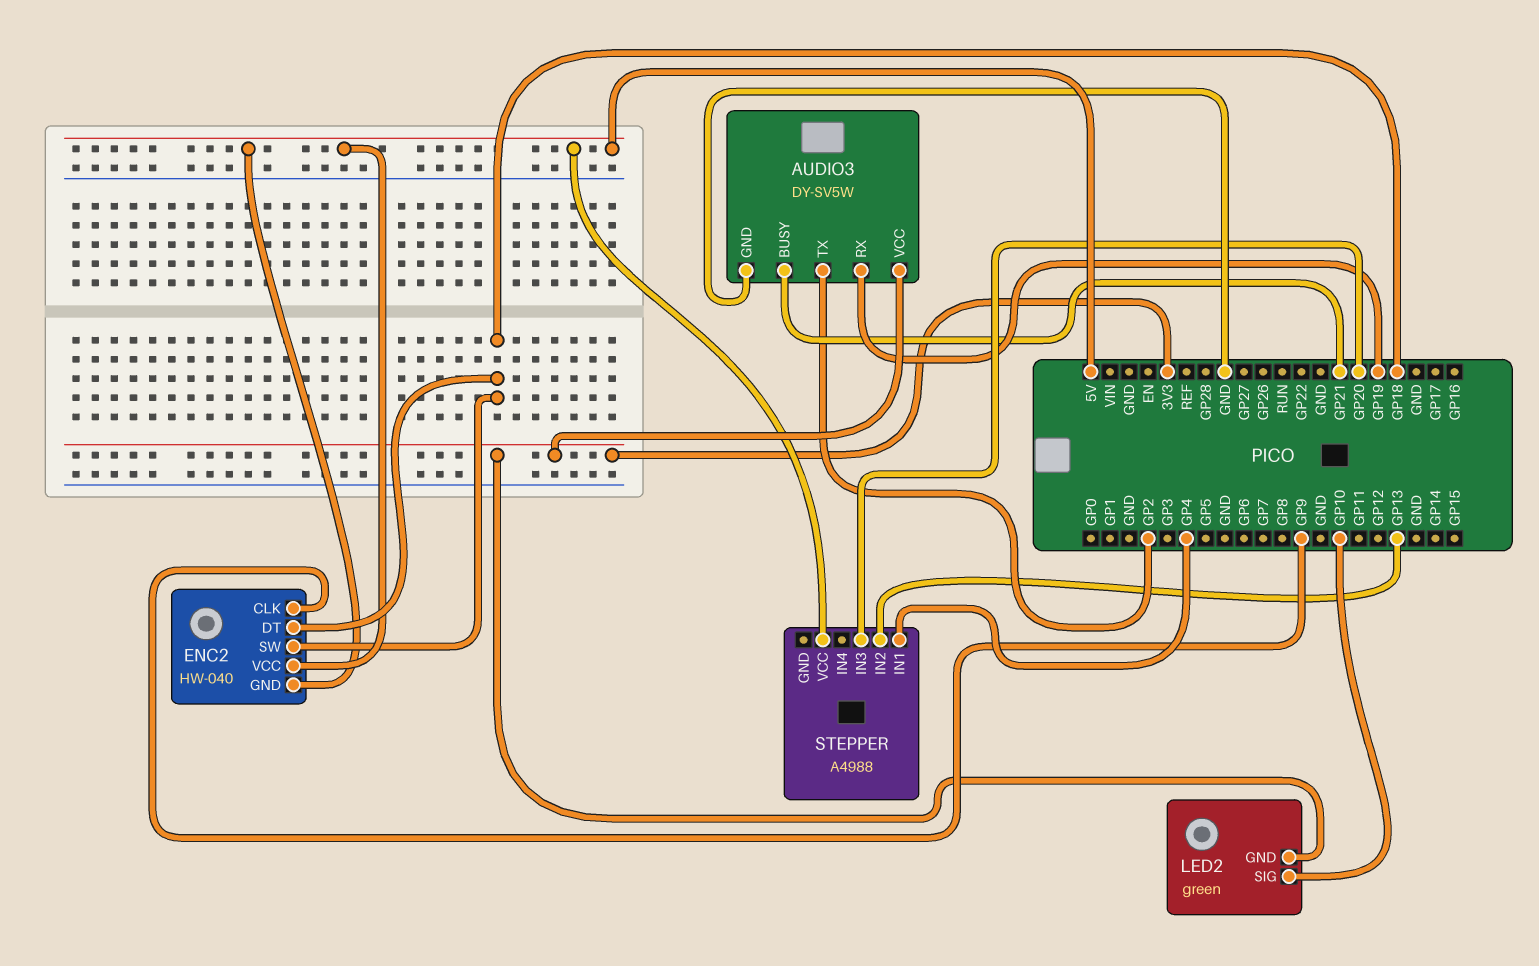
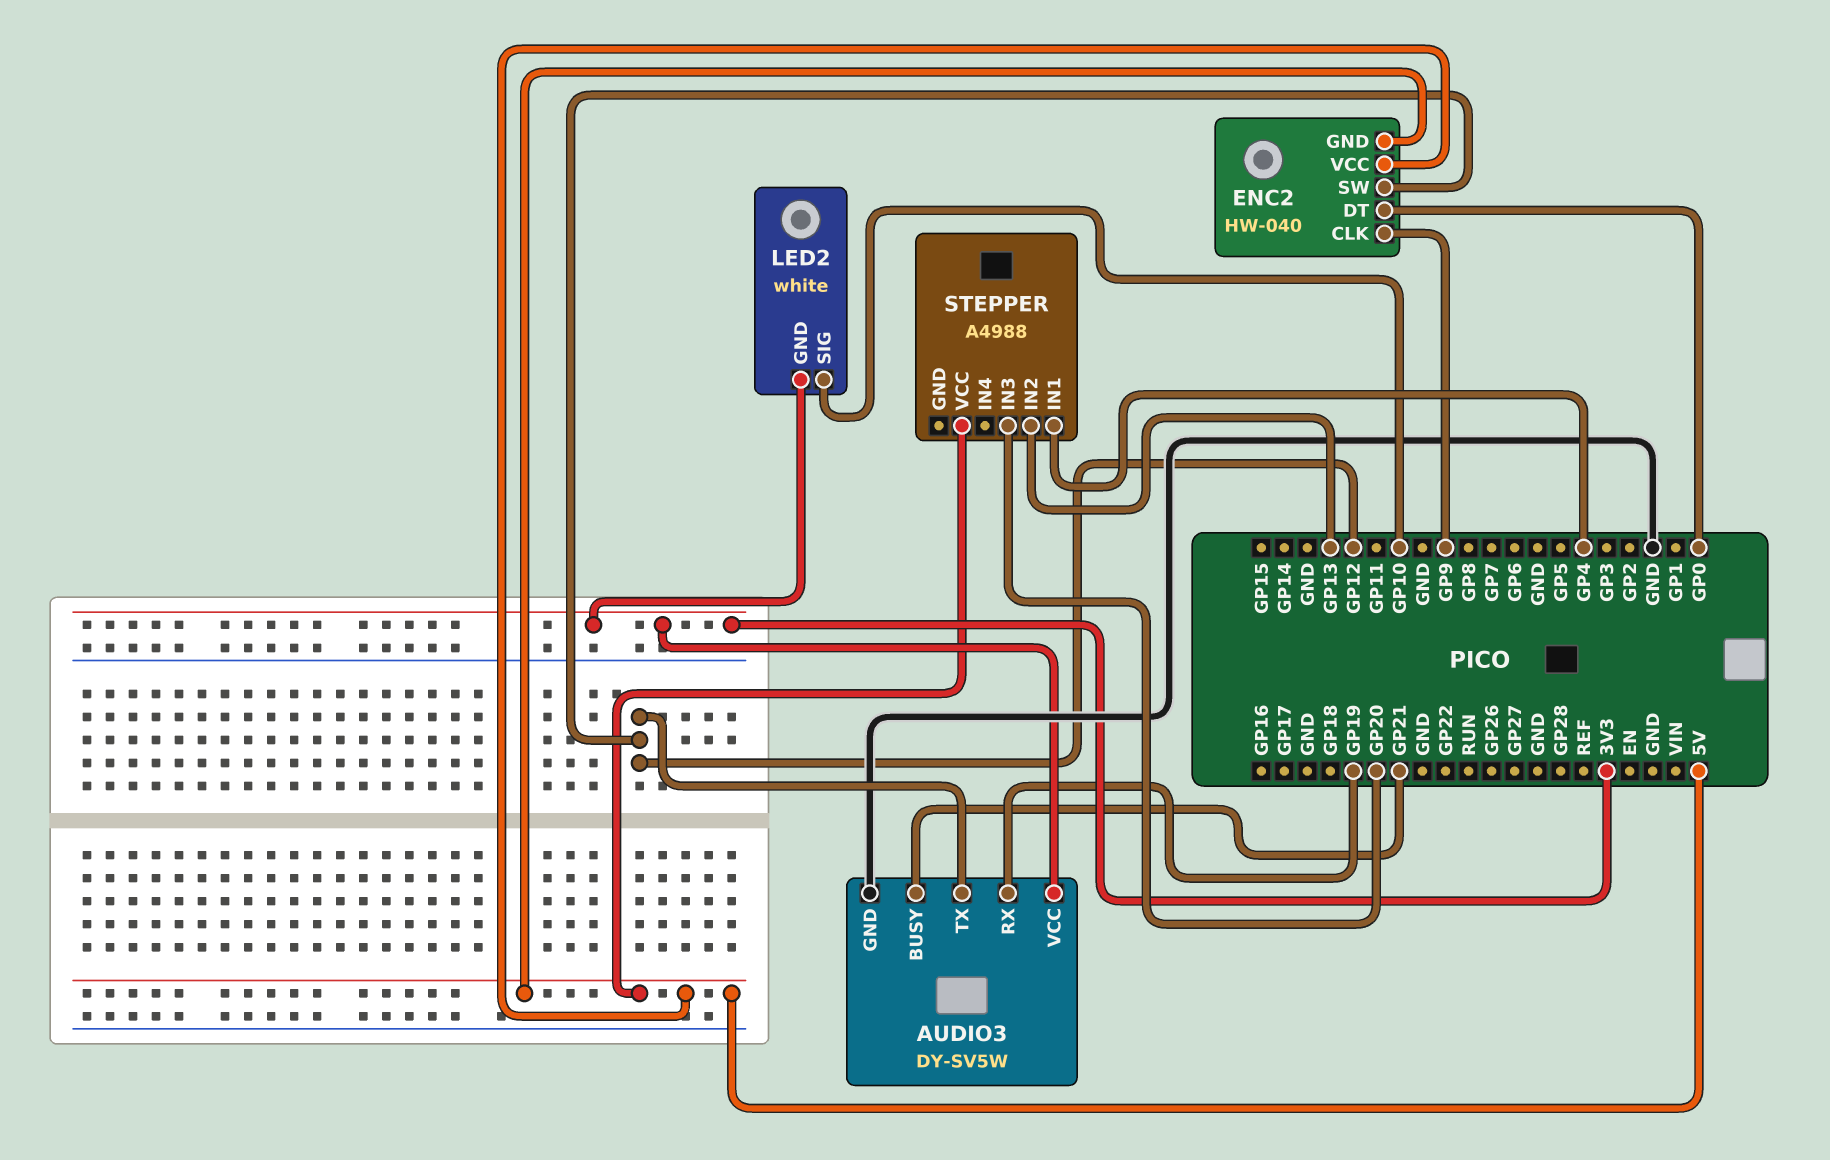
AUDIO3 pin TX: GP2 -> GP12
ENC2 pin DT: GP18 -> GP0
ENC2 pin SW: GP18 -> GP12
LED2: green -> white

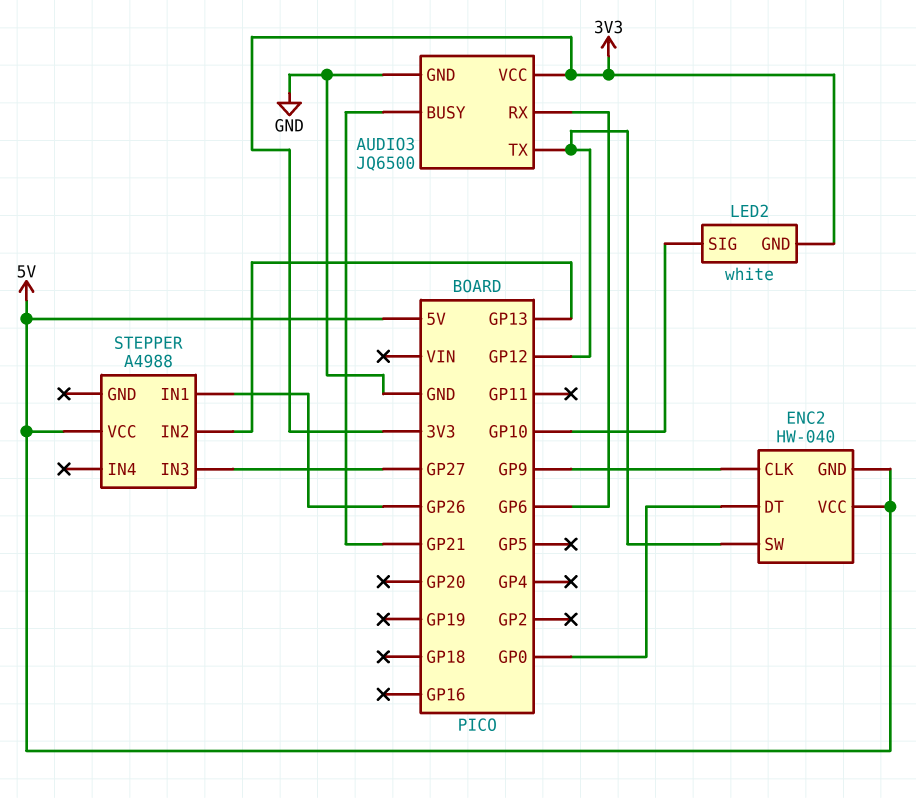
AUDIO3: DY-SV5W -> JQ6500
AUDIO3 pin RX: GP19 -> GP6
STEPPER pin IN1: GP4 -> GP26
STEPPER pin IN3: GP20 -> GP27

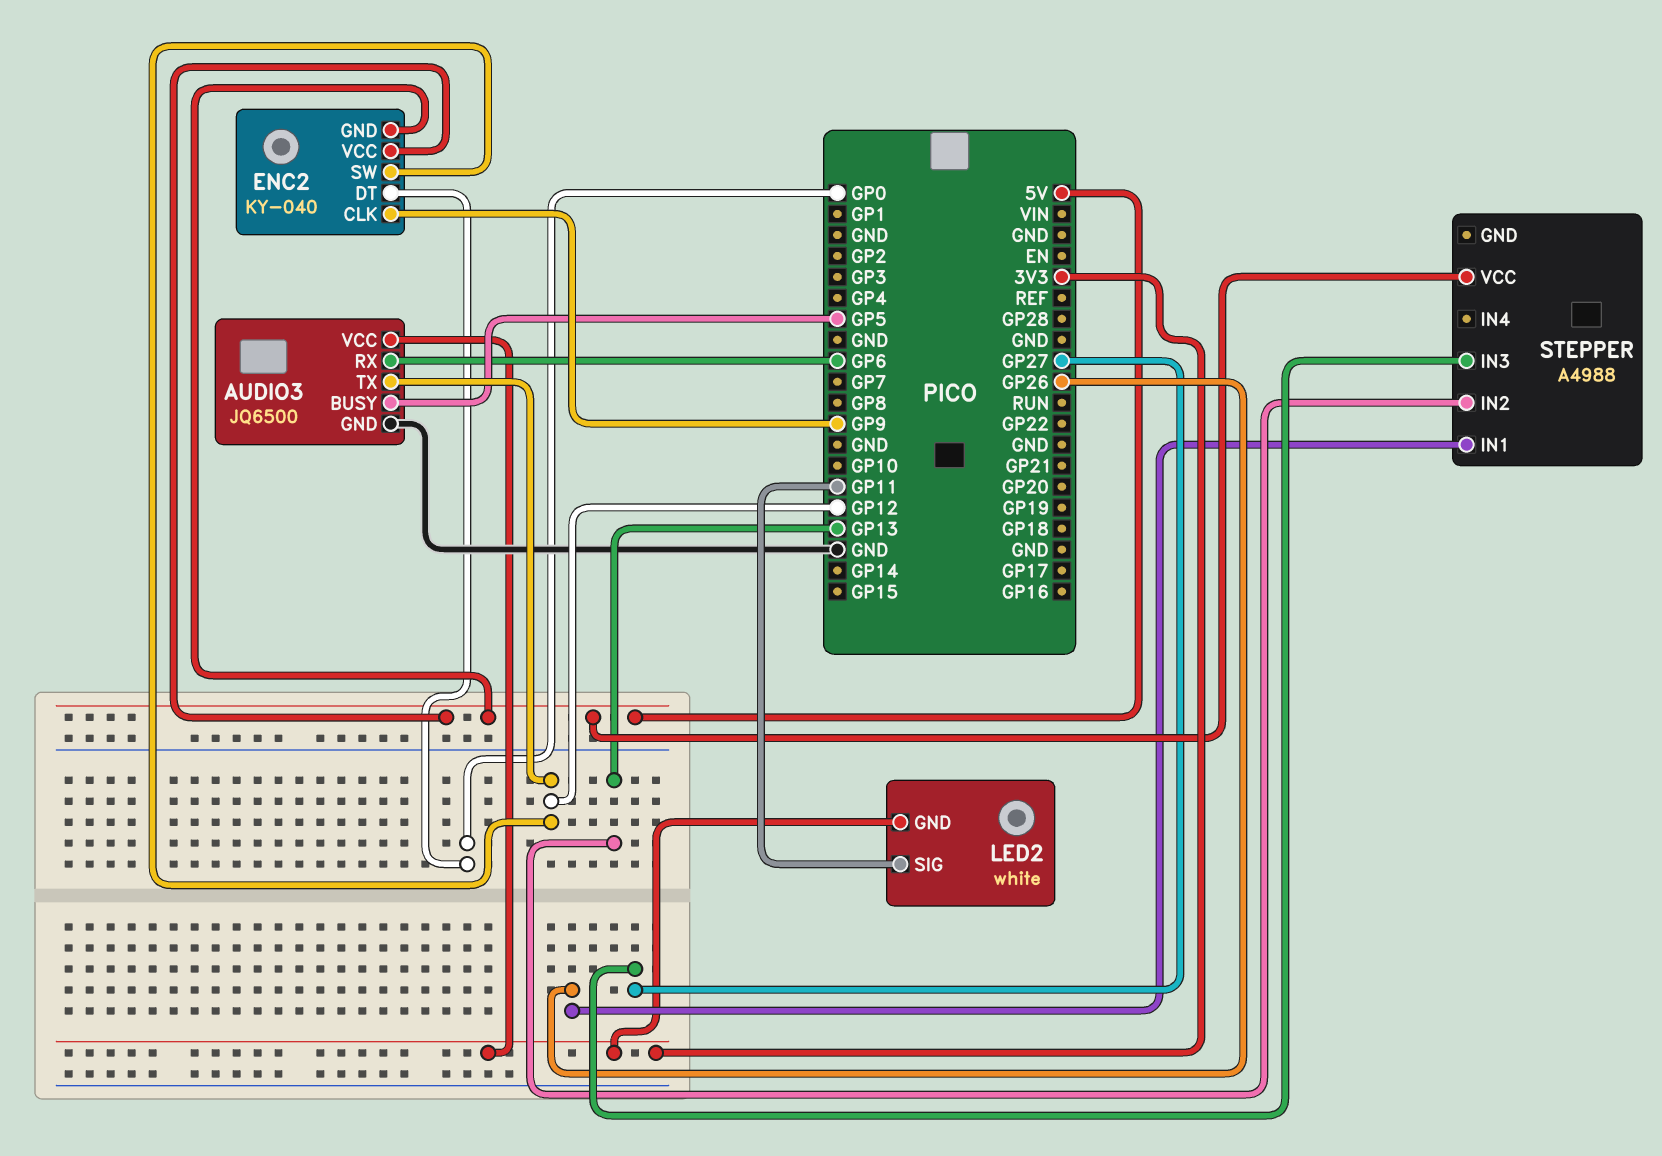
AUDIO3 pin BUSY: GP21 -> GP5
ENC2: HW-040 -> KY-040
LED2 pin SIG: GP10 -> GP11

